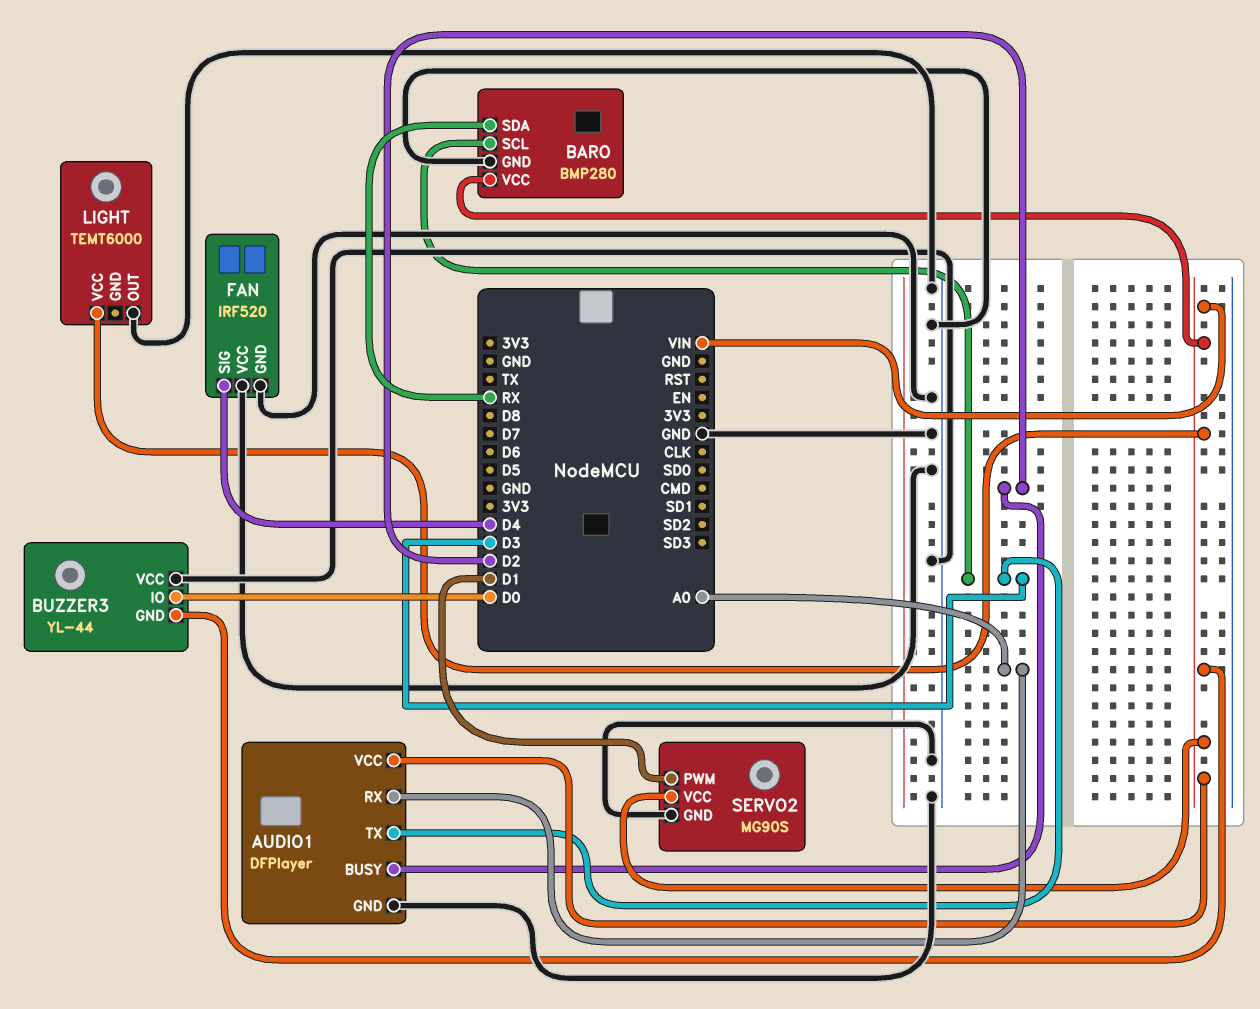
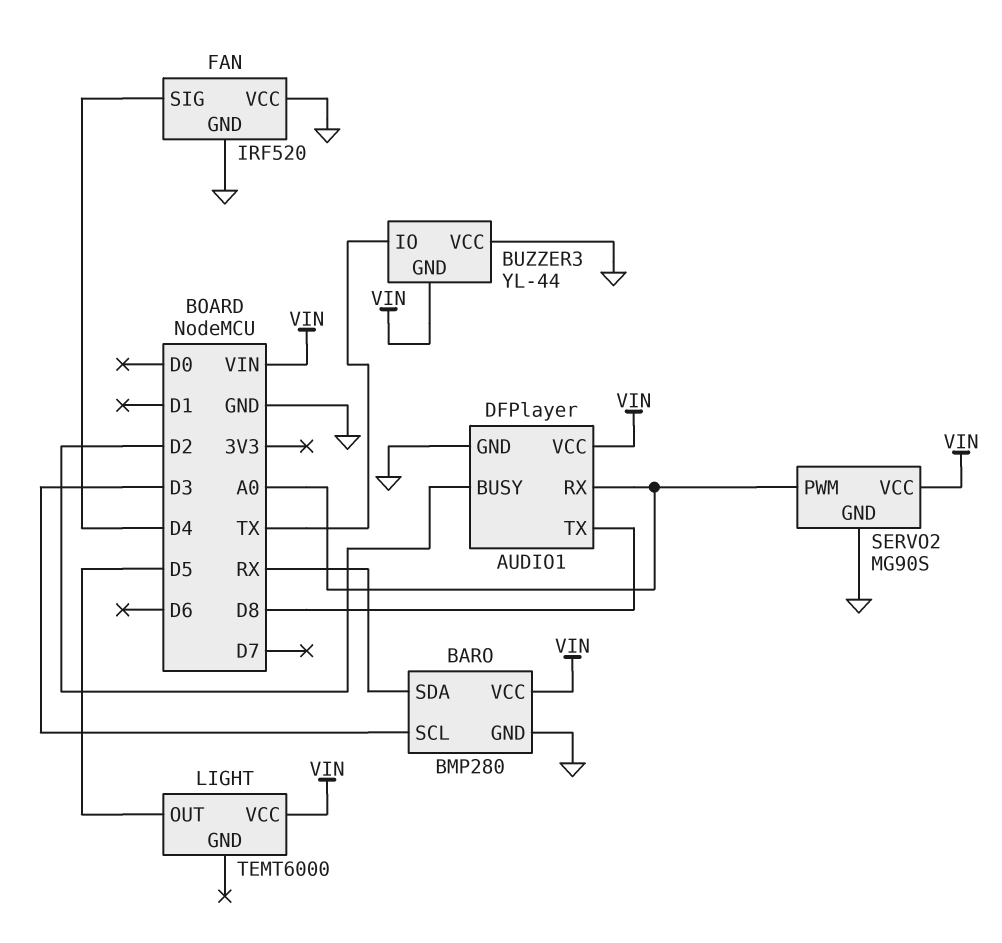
AUDIO1 pin TX: D3 -> D8
BUZZER3 pin IO: D0 -> TX
LIGHT pin OUT: GND -> D5
SERVO2 pin PWM: D1 -> A0

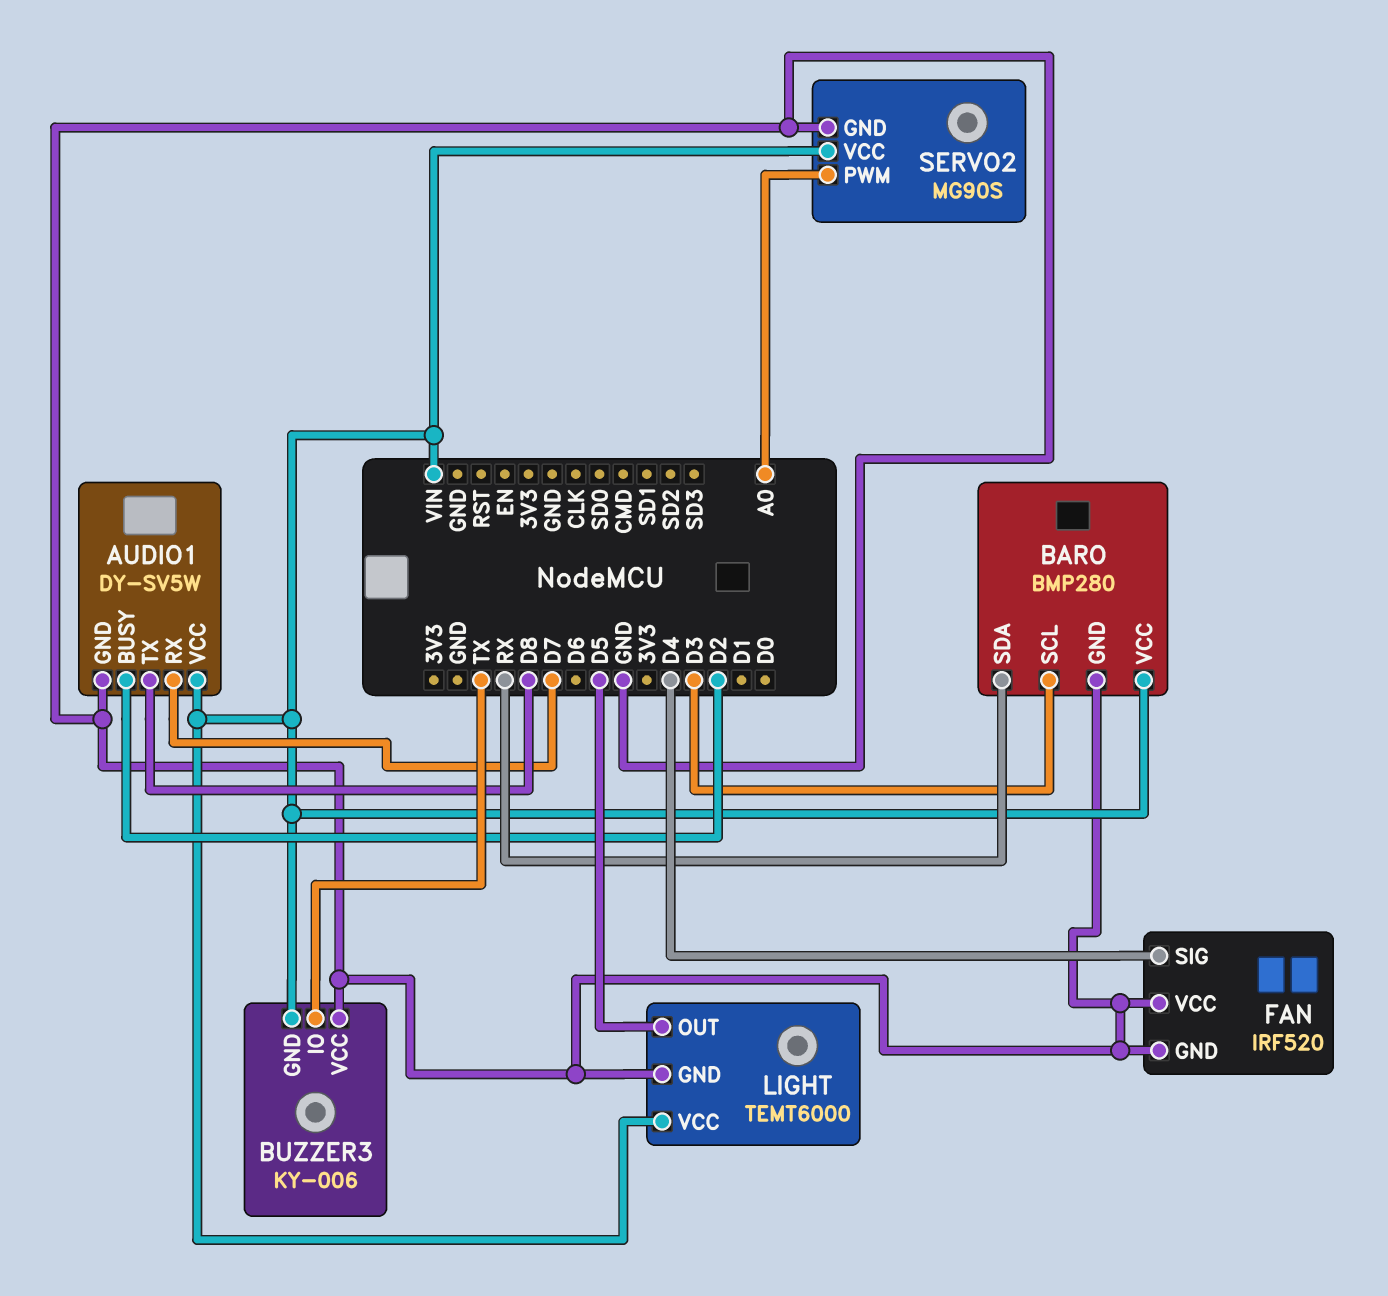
AUDIO1: DFPlayer -> DY-SV5W
AUDIO1 pin RX: A0 -> D7
BUZZER3: YL-44 -> KY-006
LIGHT pin GND: none -> GND

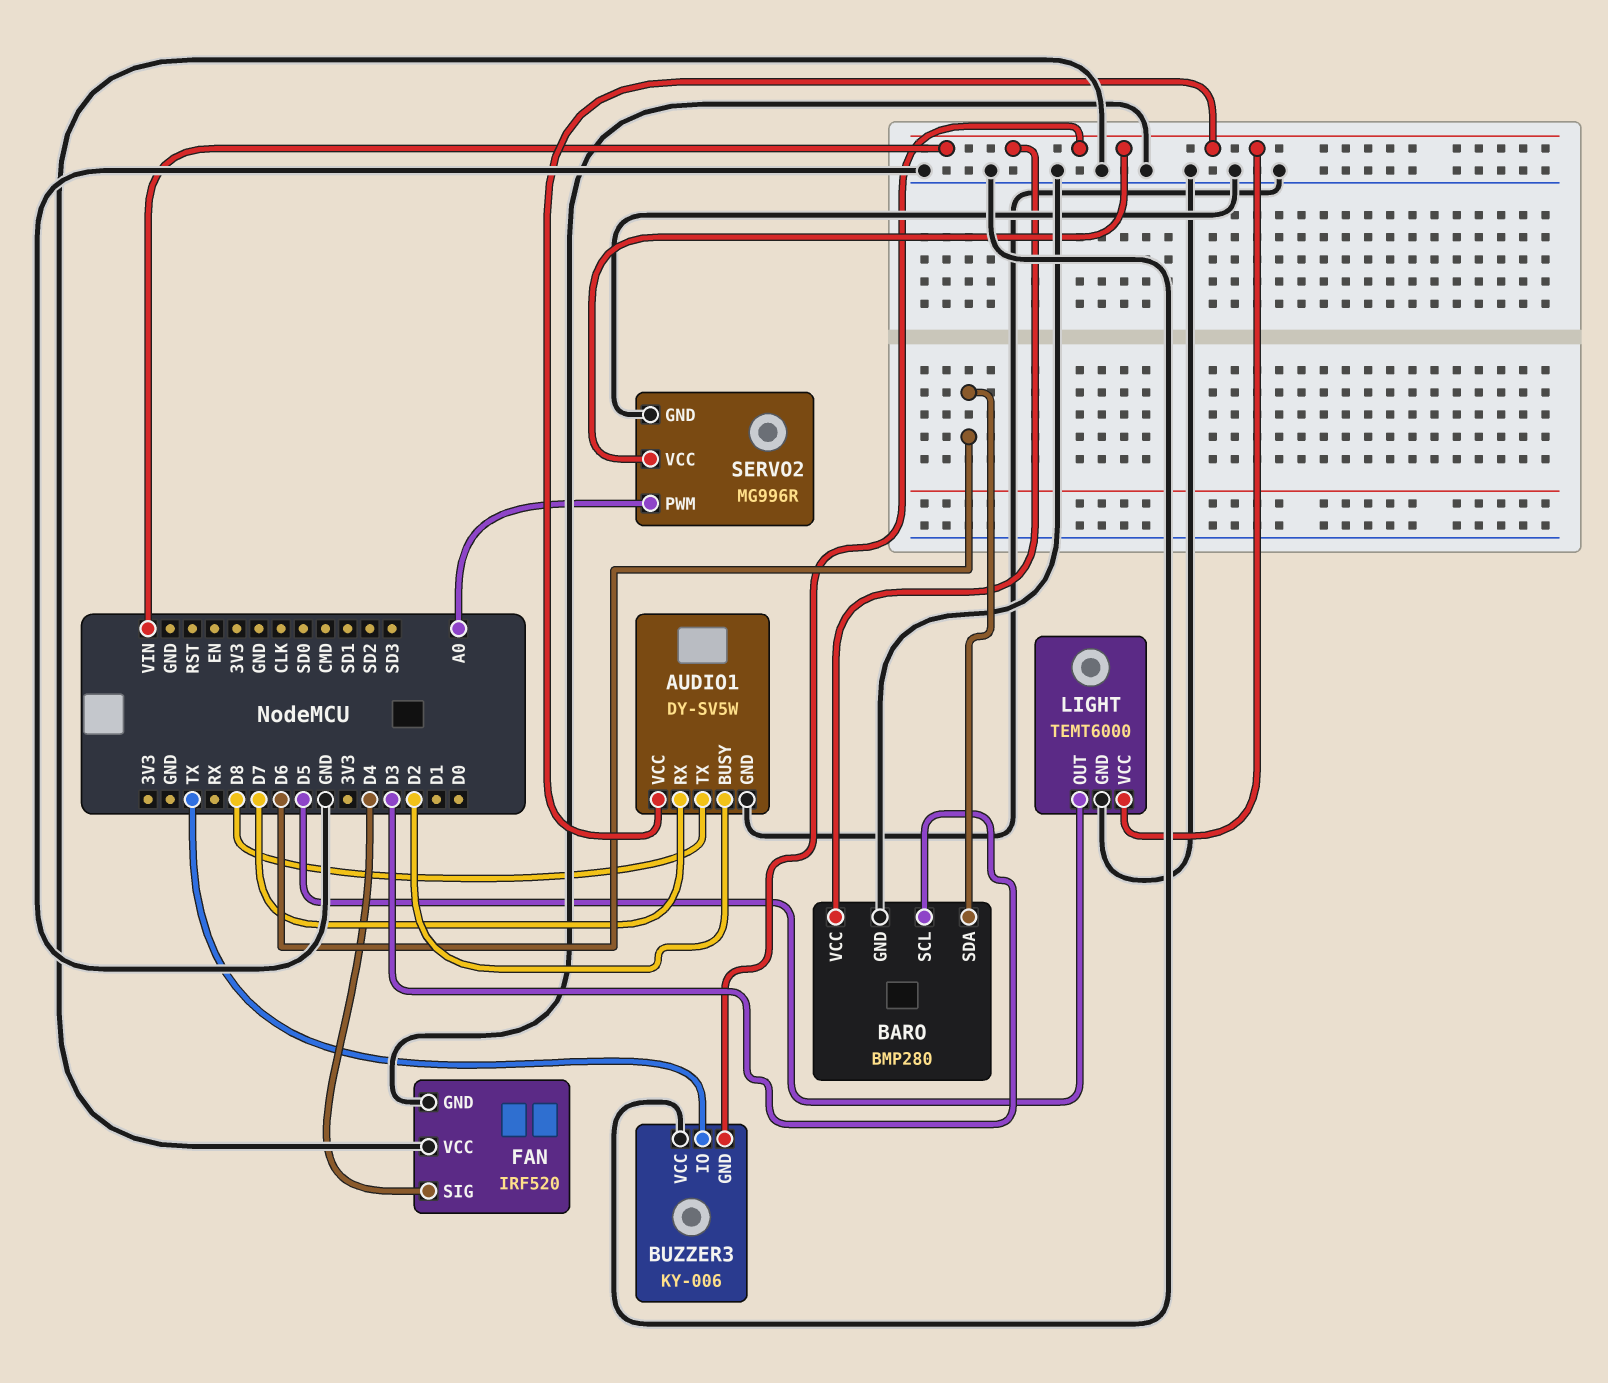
BARO pin SDA: RX -> D6
SERVO2: MG90S -> MG996R

